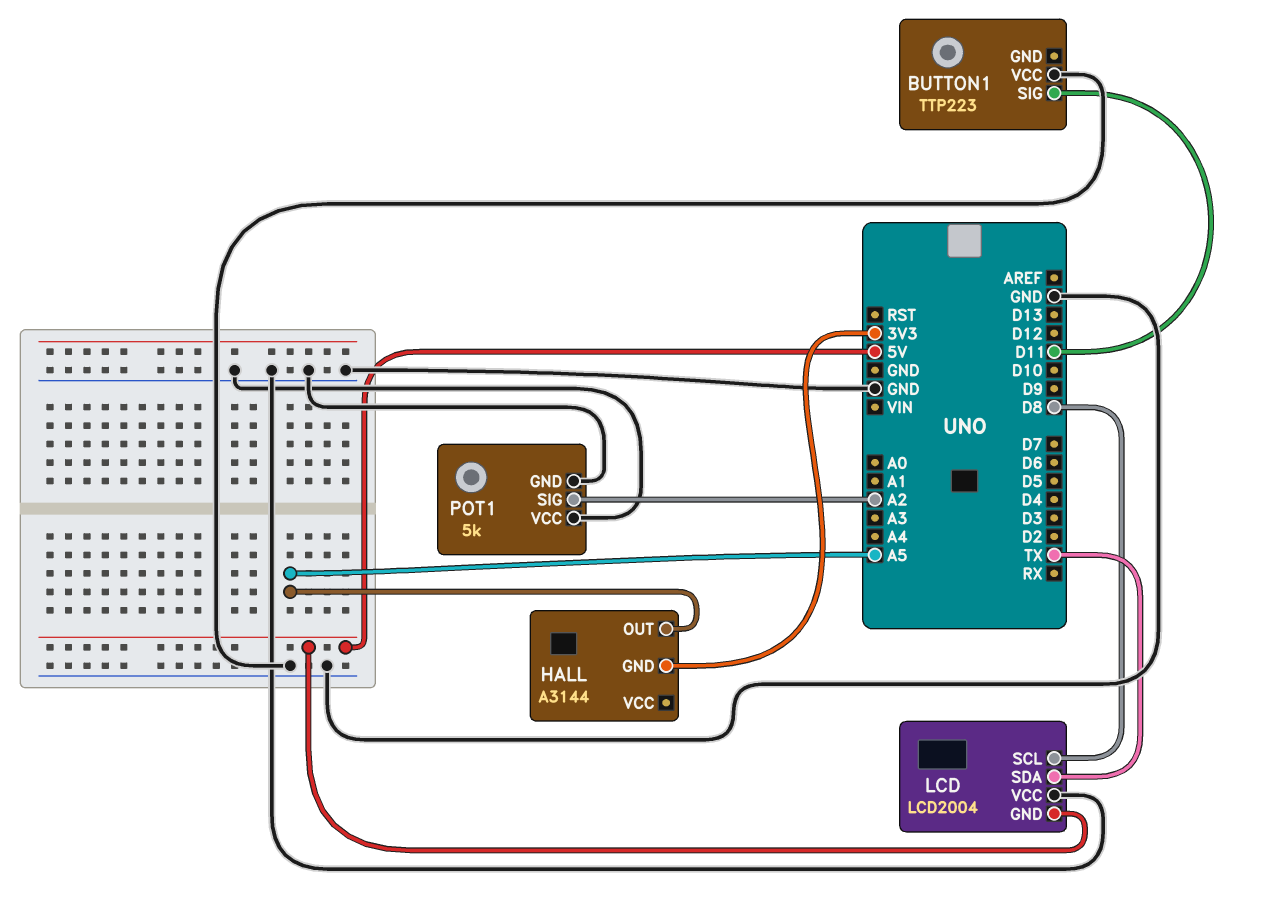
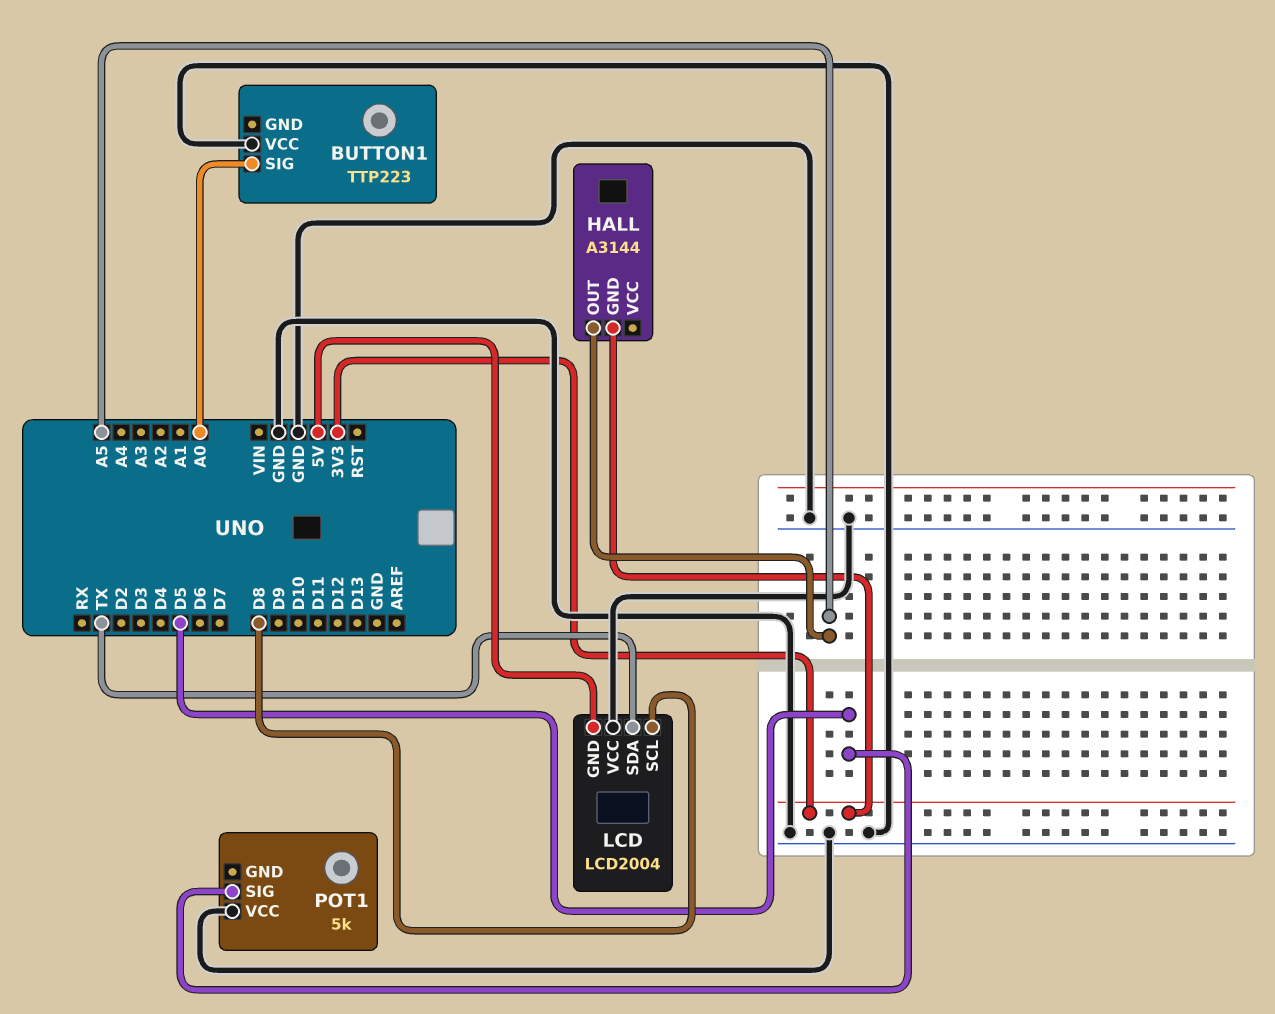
BUTTON1 pin SIG: D11 -> A0
POT1 pin GND: GND -> none
POT1 pin SIG: A2 -> D5

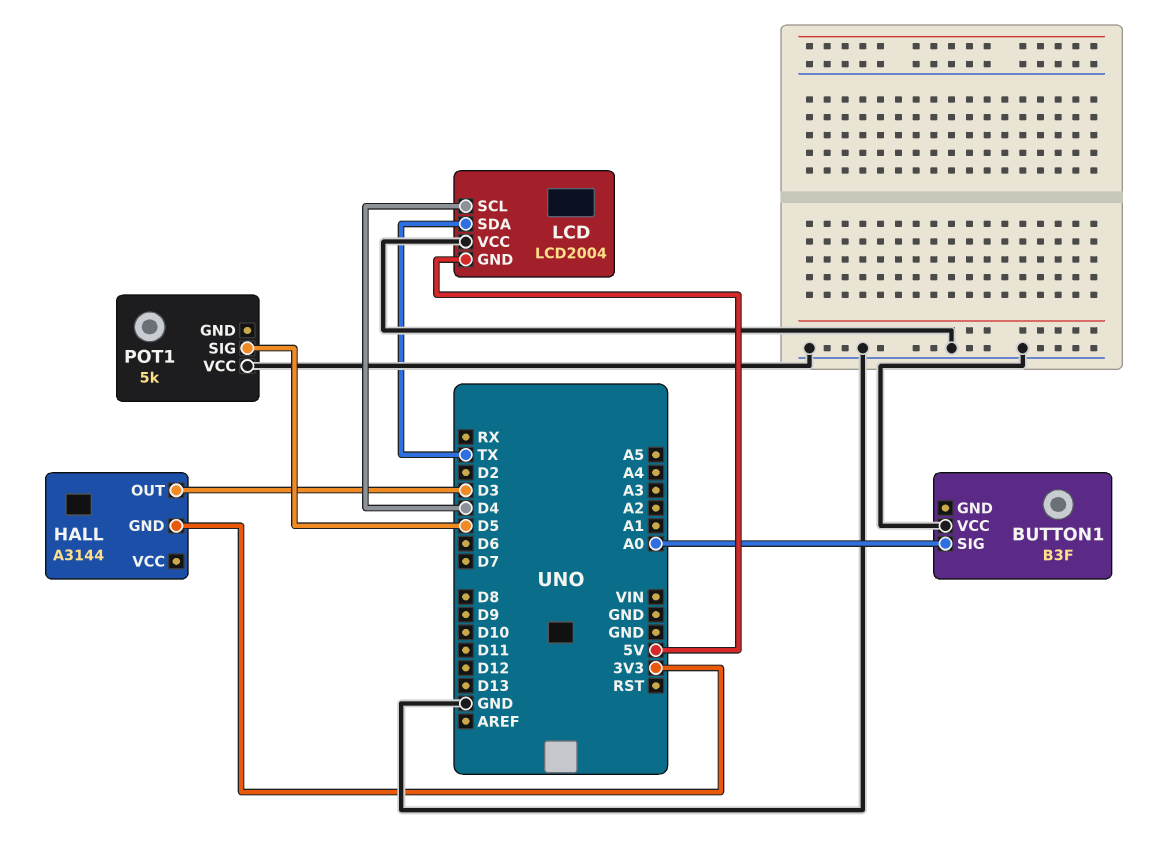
BUTTON1: TTP223 -> B3F
HALL pin OUT: A5 -> D3
LCD pin SCL: D8 -> D4

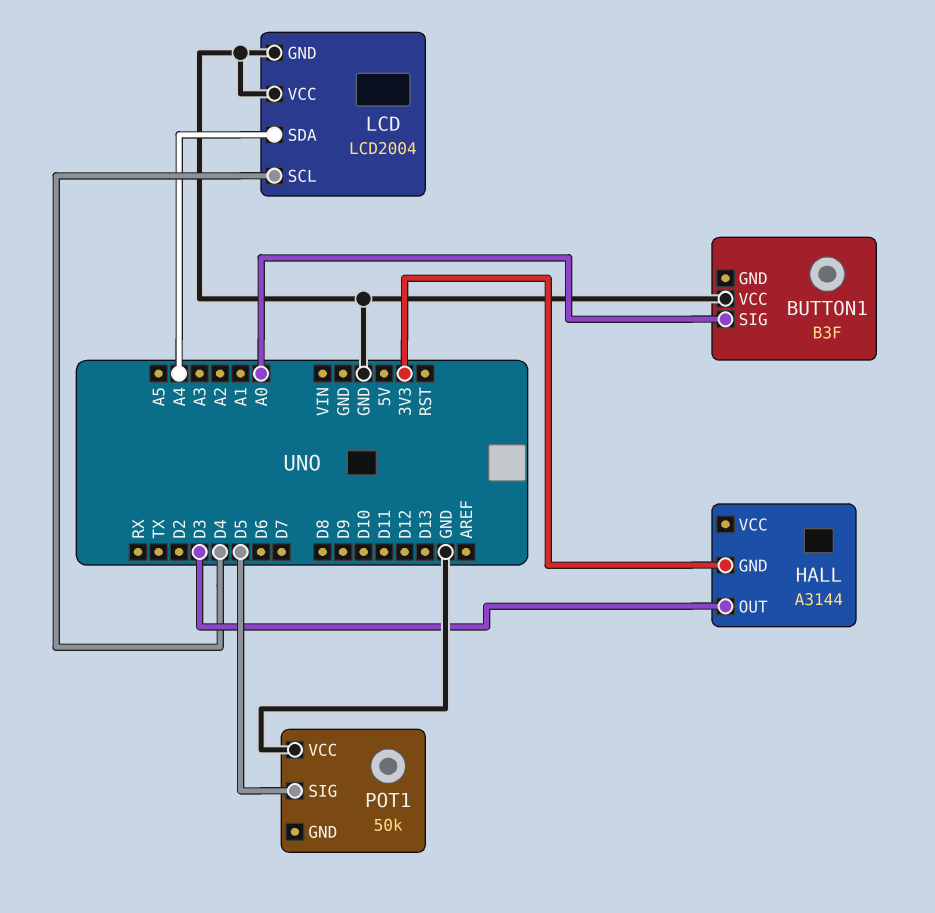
LCD pin GND: 5V -> GND
LCD pin SDA: TX -> A4
POT1: 5k -> 50k

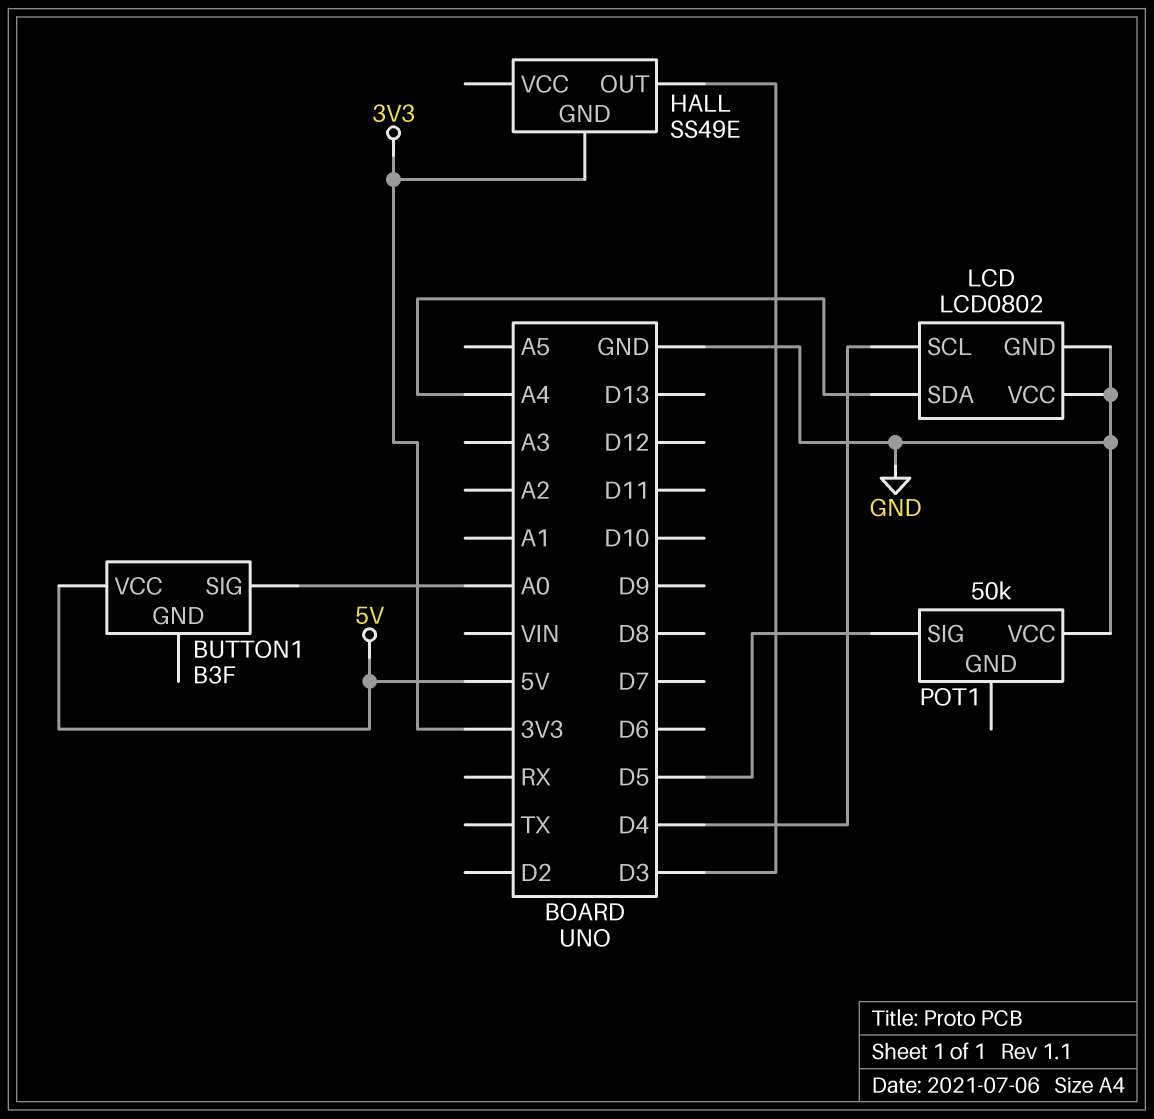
BUTTON1 pin VCC: GND -> 5V
HALL: A3144 -> SS49E
LCD: LCD2004 -> LCD0802

